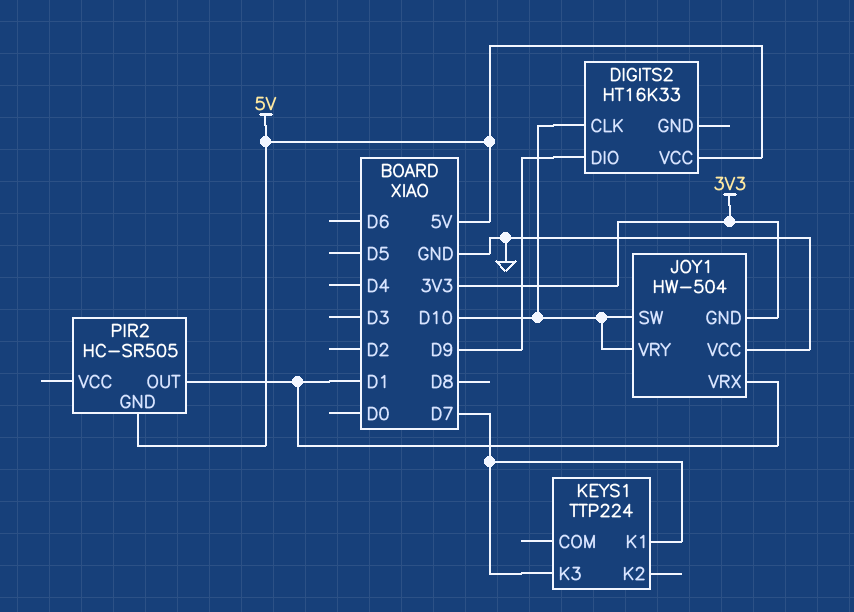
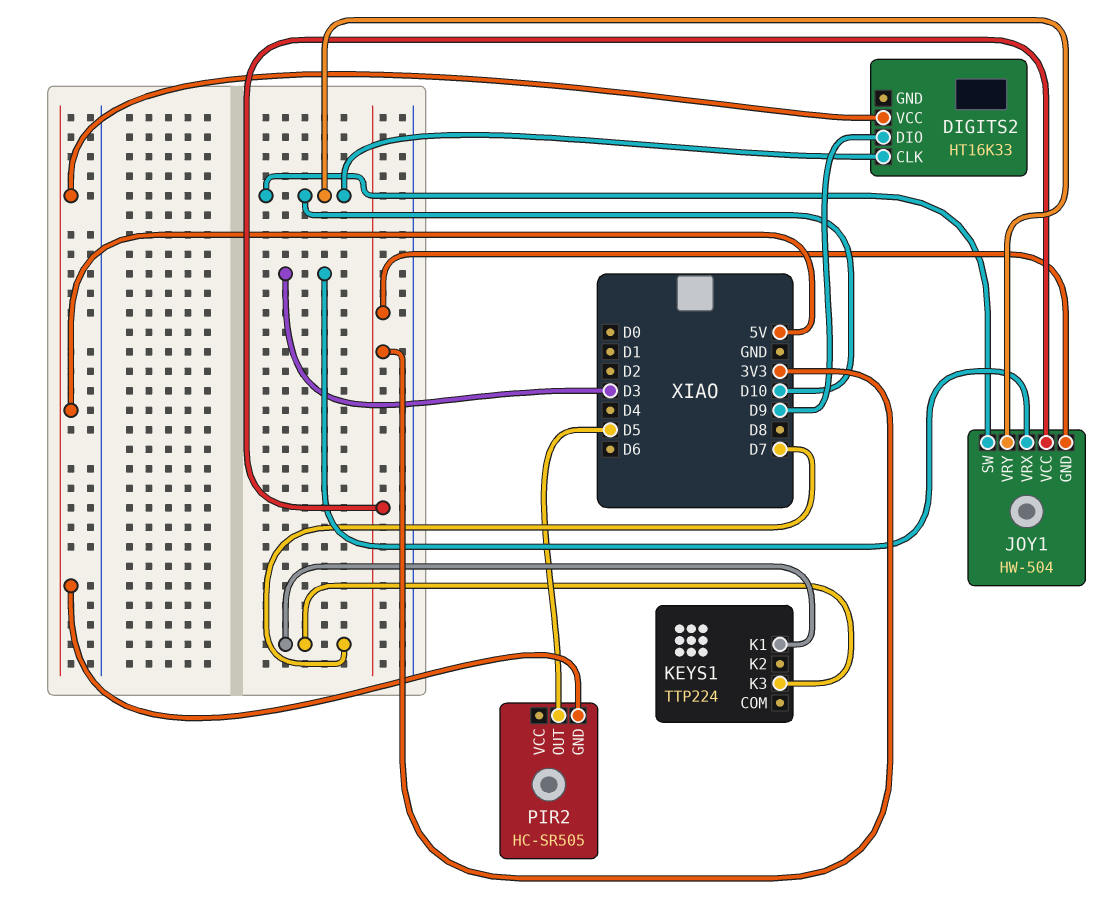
JOY1 pin VCC: GND -> 3V3
JOY1 pin VRX: D1 -> D3
PIR2 pin OUT: D1 -> D5

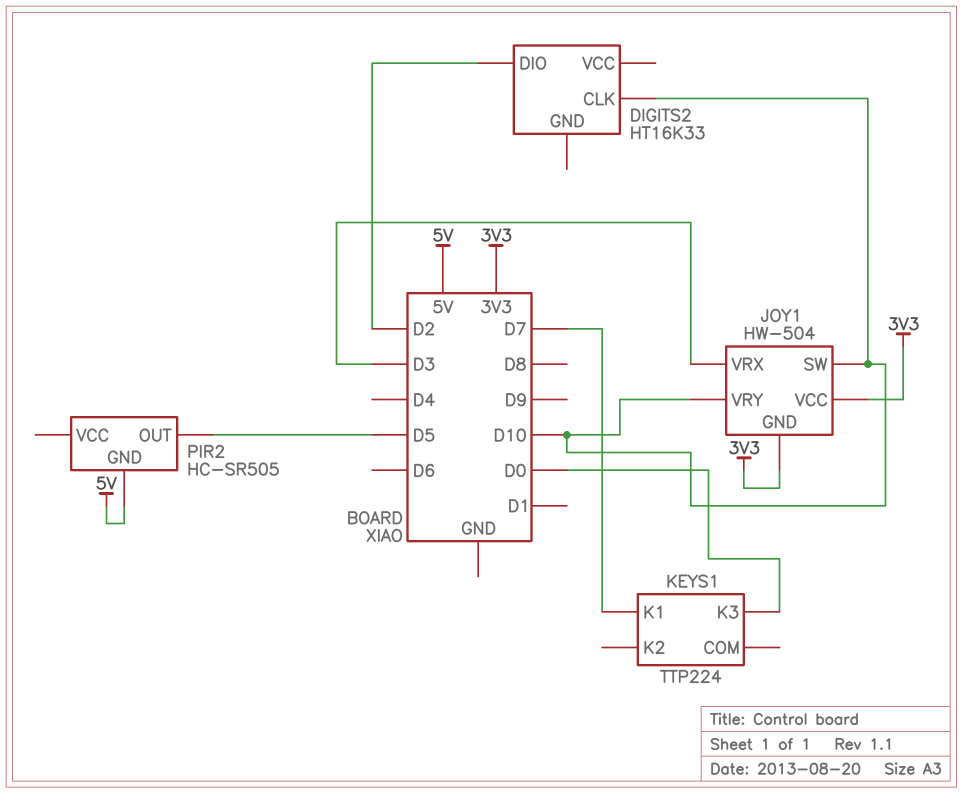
DIGITS2 pin DIO: D9 -> D2
DIGITS2 pin VCC: 5V -> none
KEYS1 pin K3: D7 -> D0

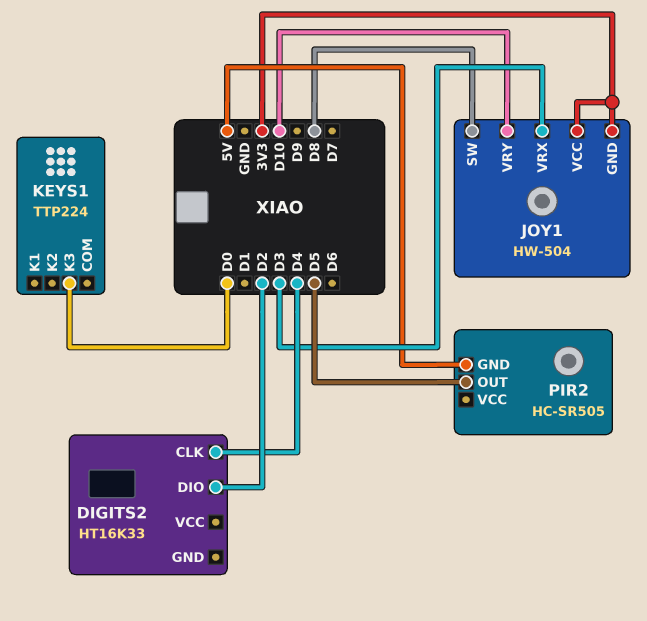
DIGITS2 pin CLK: D10 -> D4
JOY1 pin SW: D10 -> D8
KEYS1 pin K1: D7 -> none

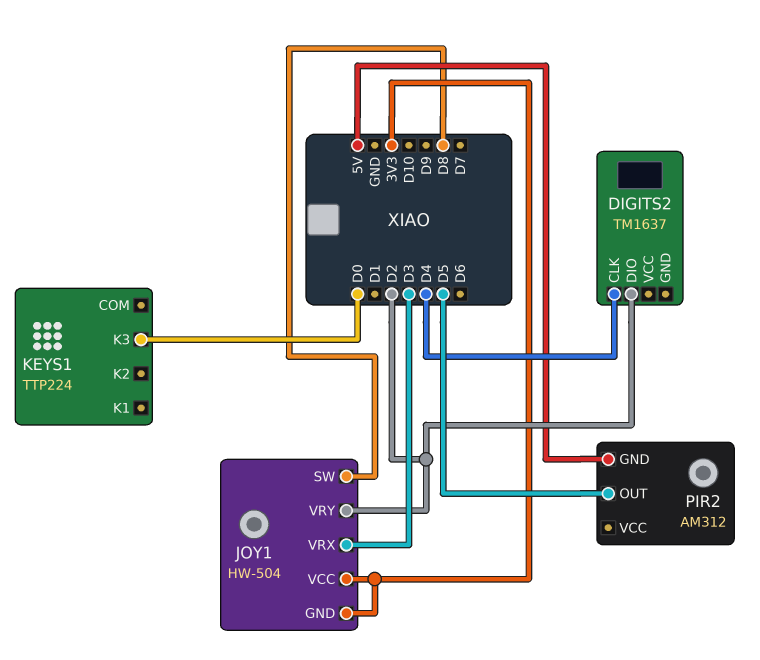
DIGITS2: HT16K33 -> TM1637
JOY1 pin VRY: D10 -> D2
PIR2: HC-SR505 -> AM312

